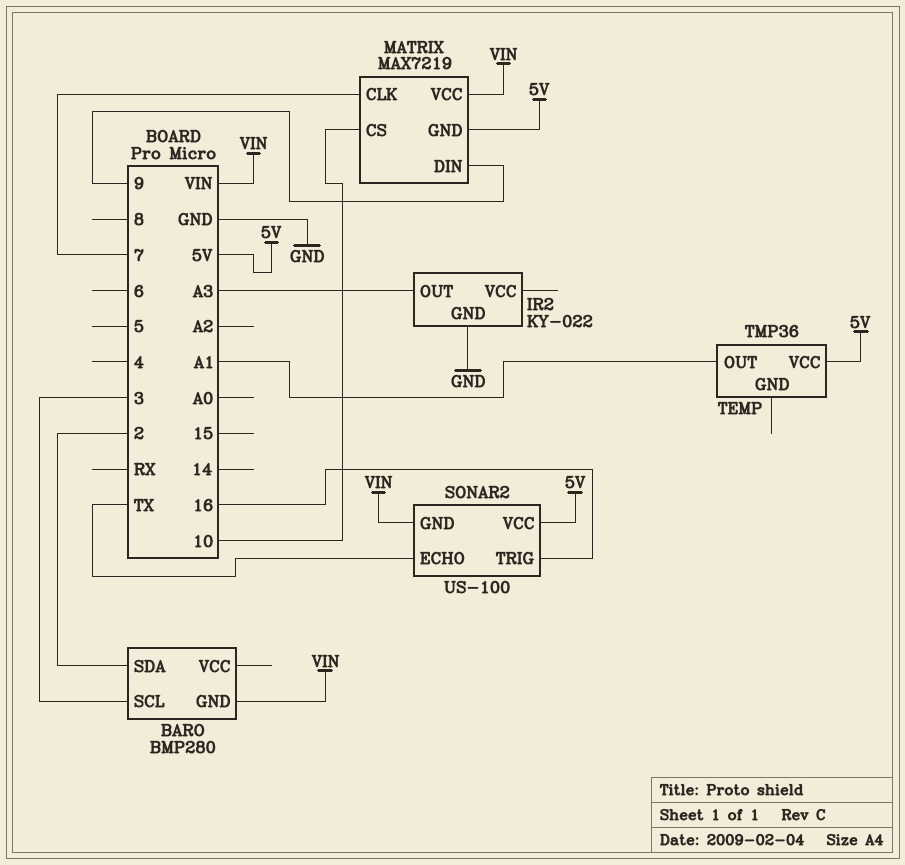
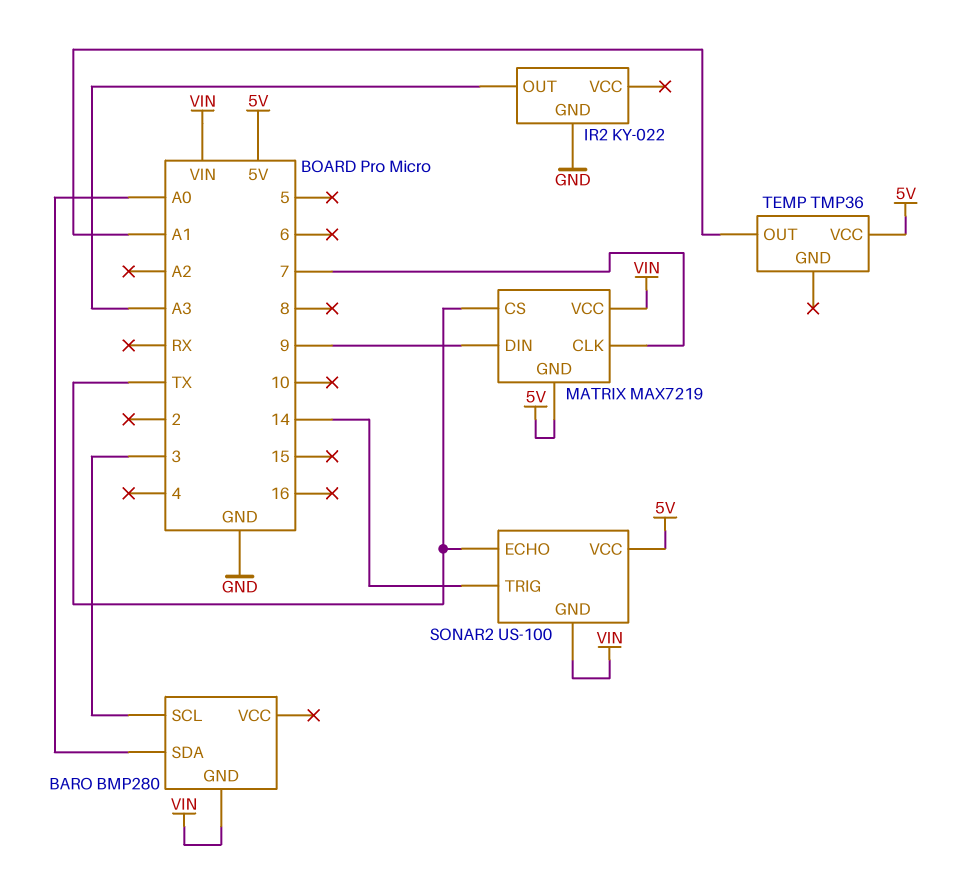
BARO pin SDA: 2 -> A0
MATRIX pin CS: 10 -> TX
SONAR2 pin TRIG: 16 -> 14

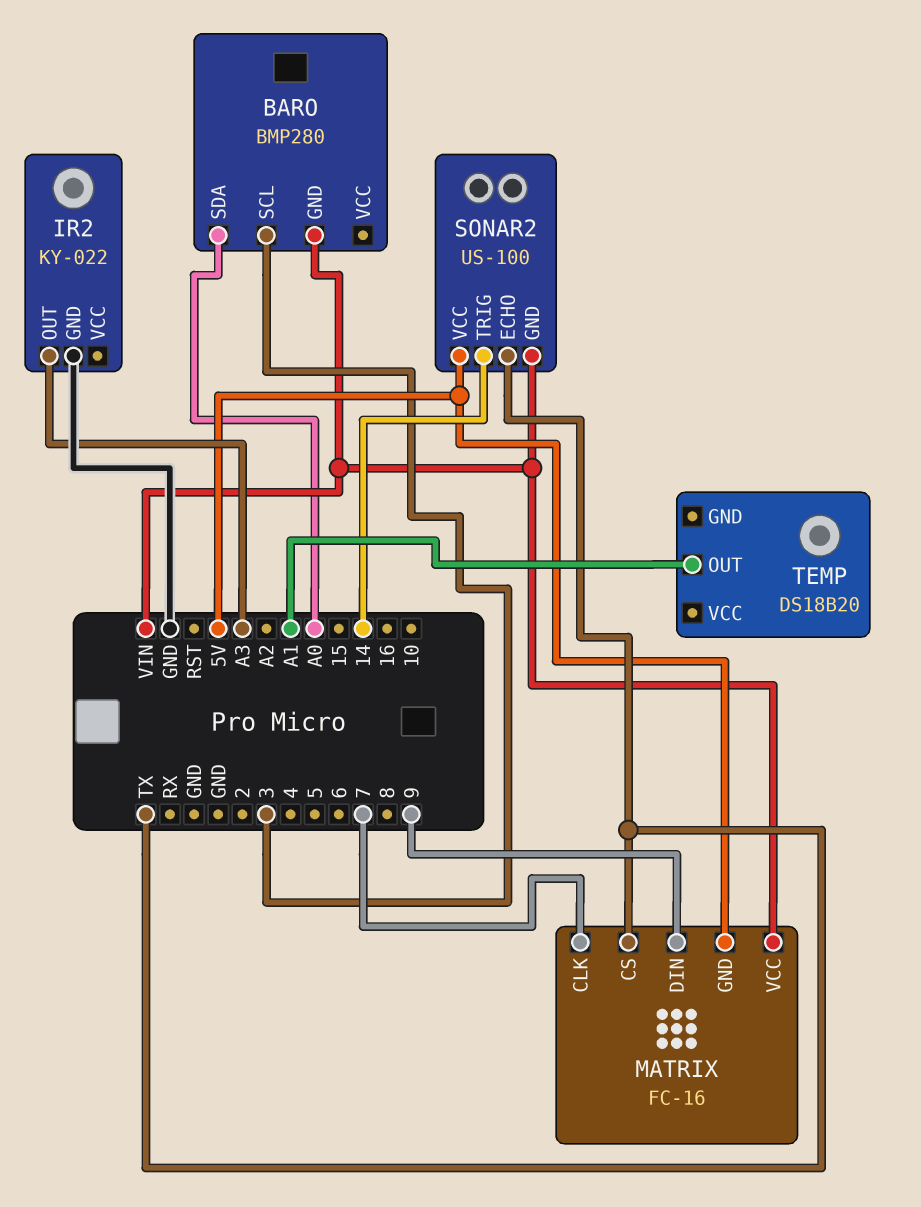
MATRIX: MAX7219 -> FC-16
TEMP: TMP36 -> DS18B20
TEMP pin VCC: 5V -> none

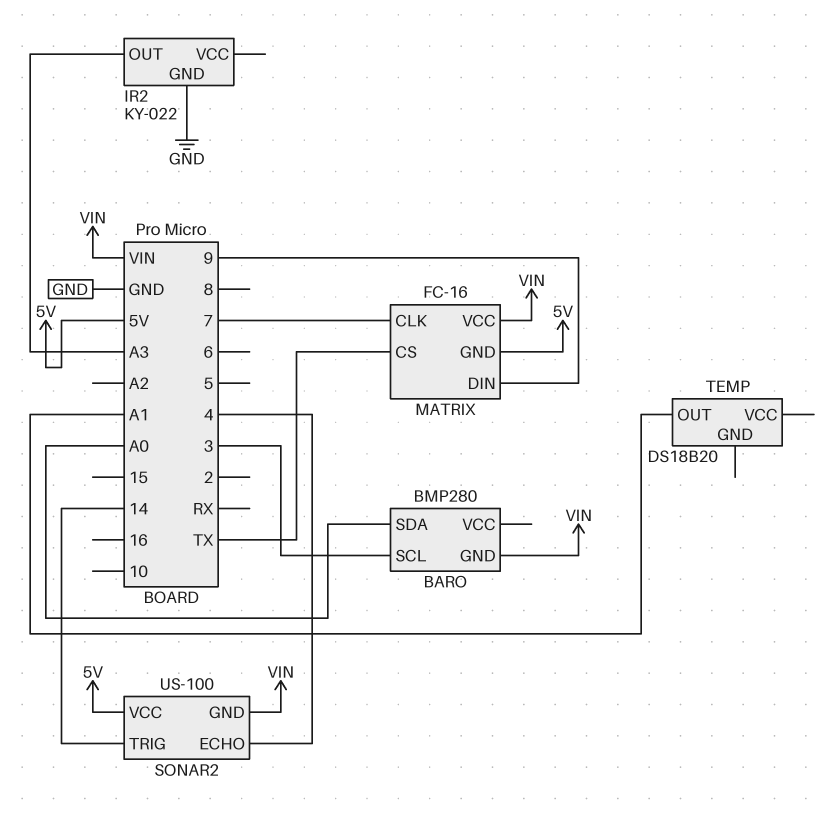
SONAR2 pin ECHO: TX -> 4

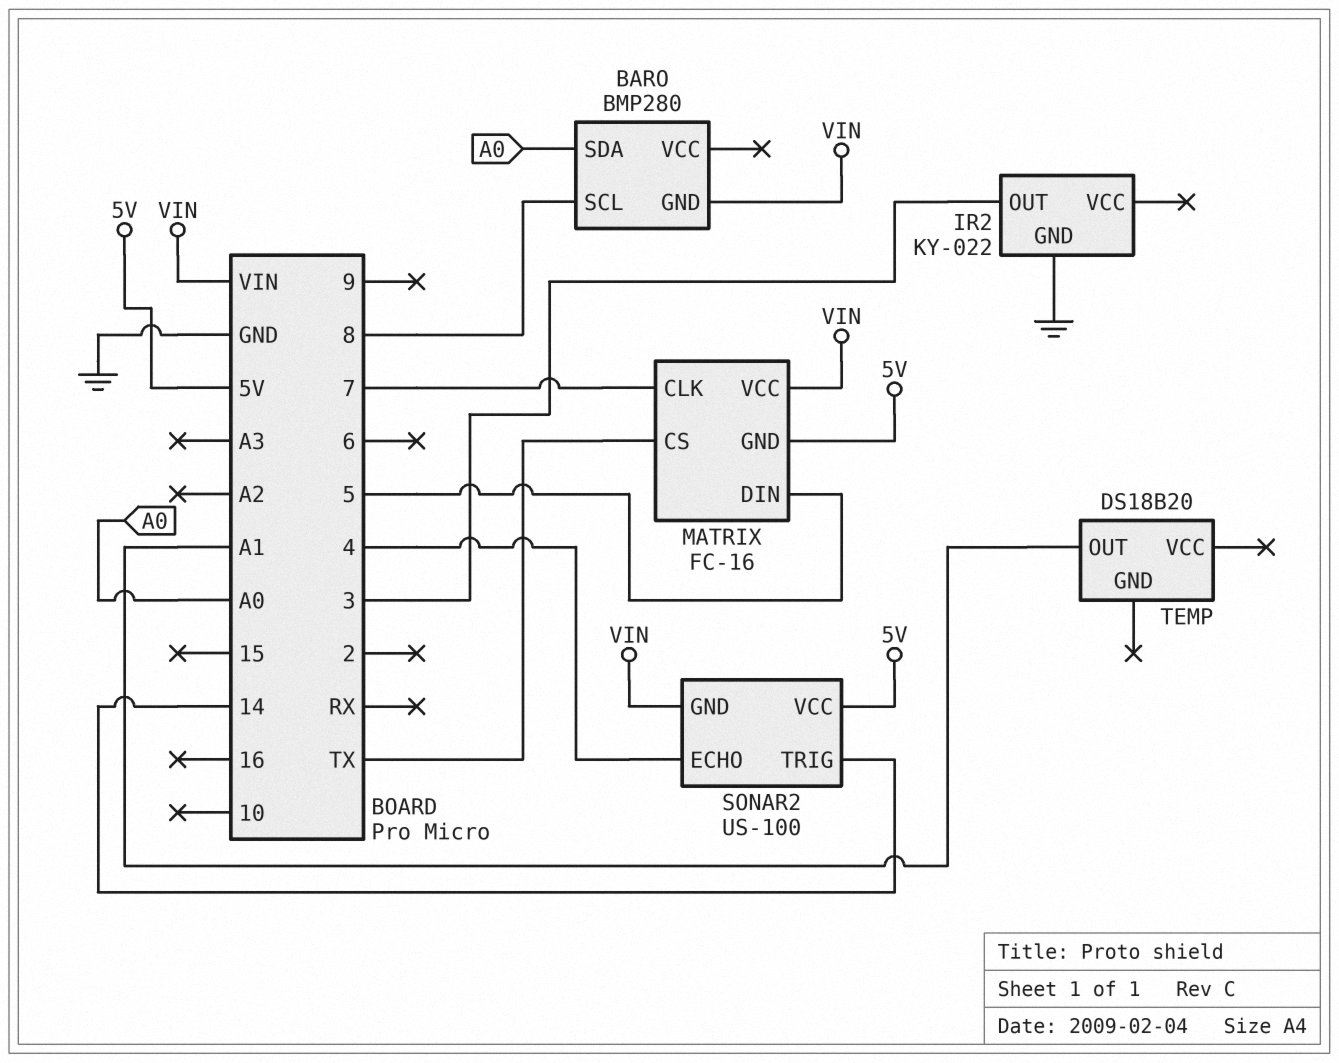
BARO pin SCL: 3 -> 8
IR2 pin OUT: A3 -> 3
MATRIX pin DIN: 9 -> 5

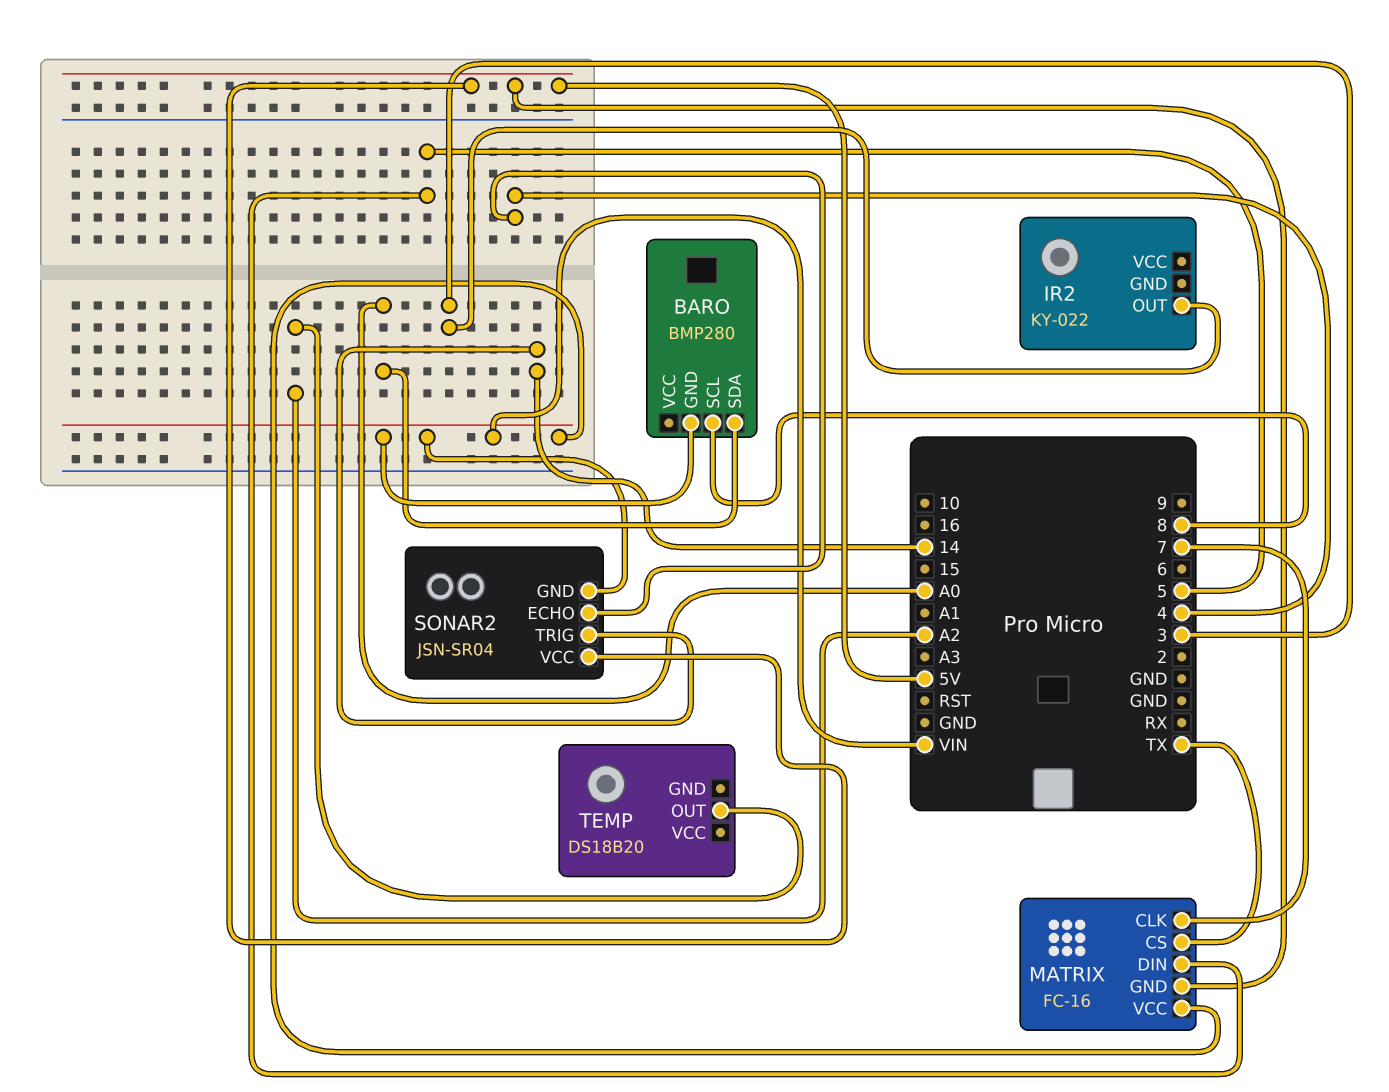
IR2 pin GND: GND -> none
SONAR2: US-100 -> JSN-SR04
TEMP pin OUT: A1 -> A2

